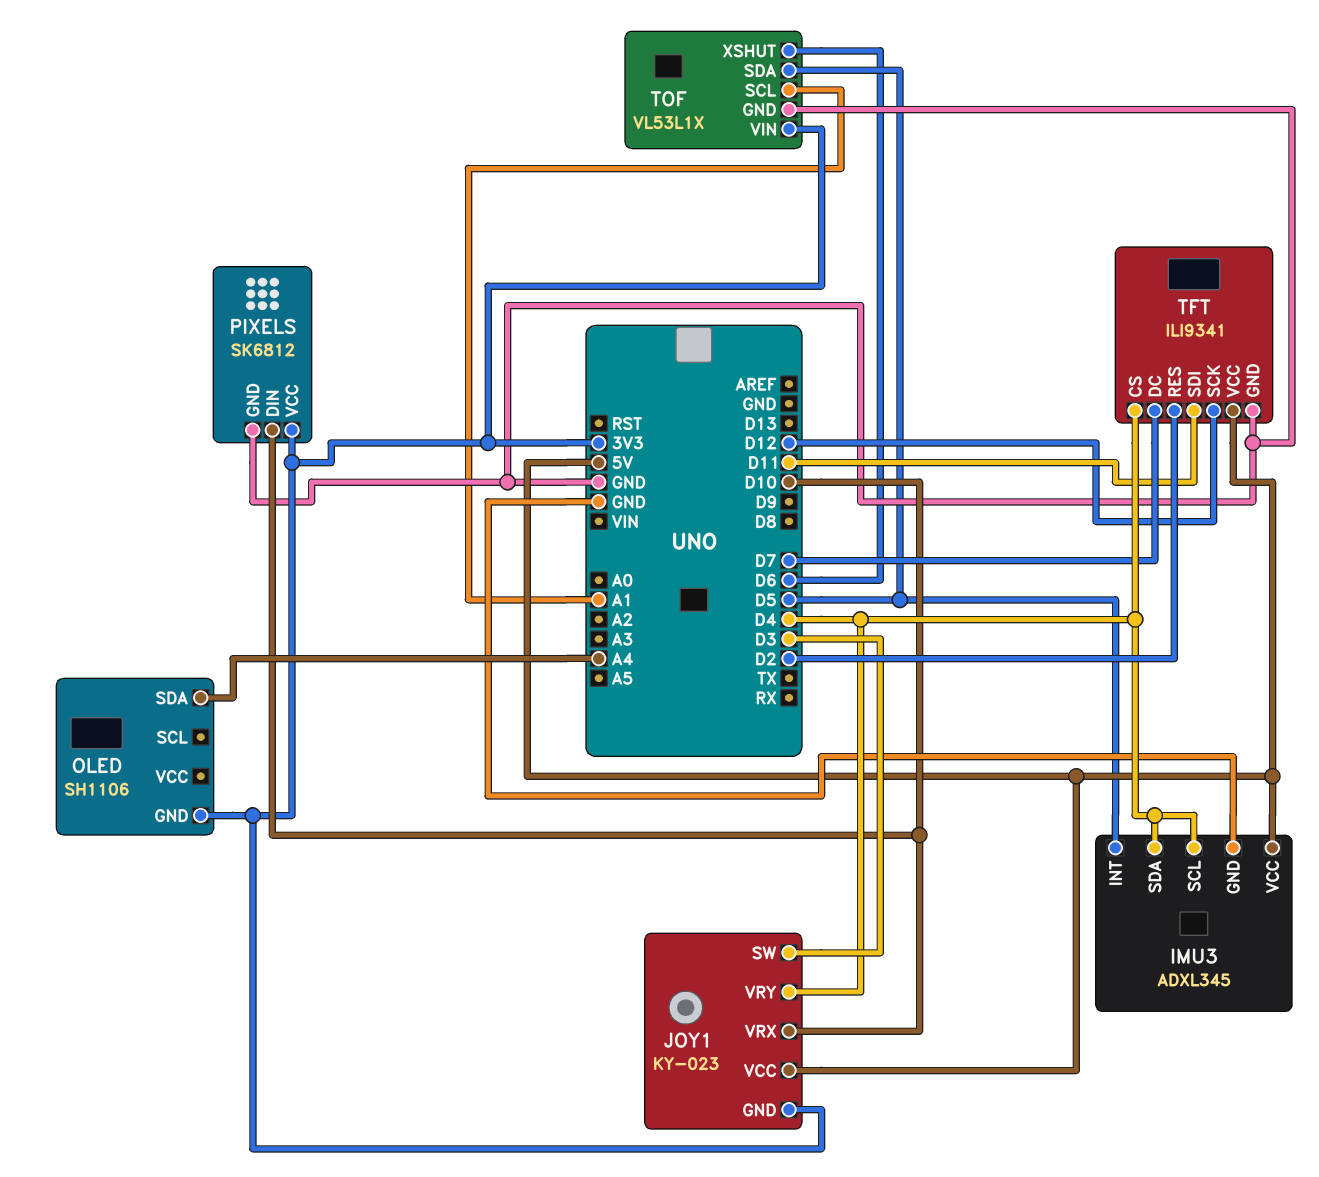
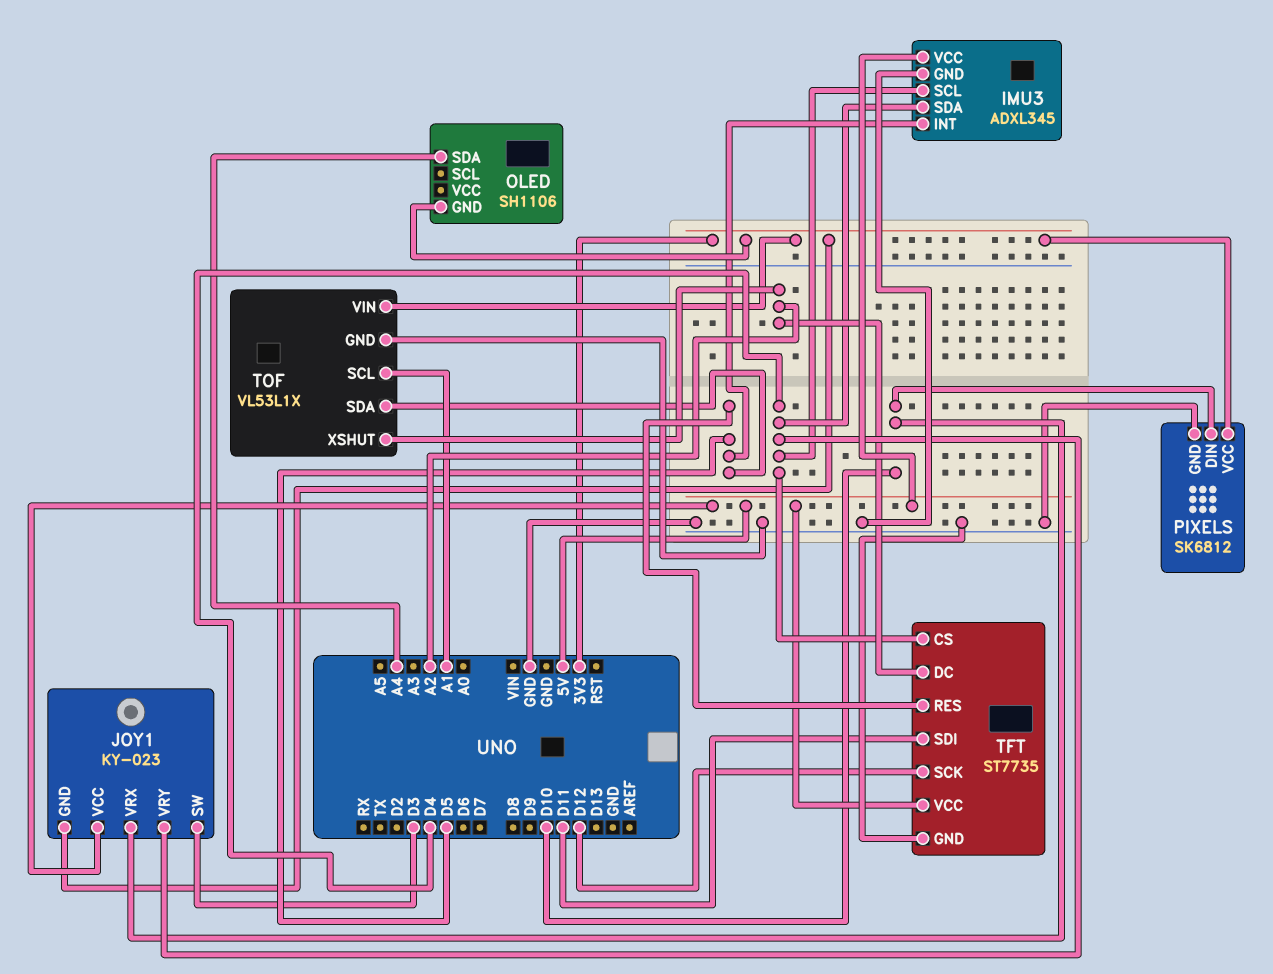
TFT: ILI9341 -> ST7735
TFT pin DC: D7 -> A2
TFT pin RES: D2 -> D5
TOF pin XSHUT: D6 -> A2

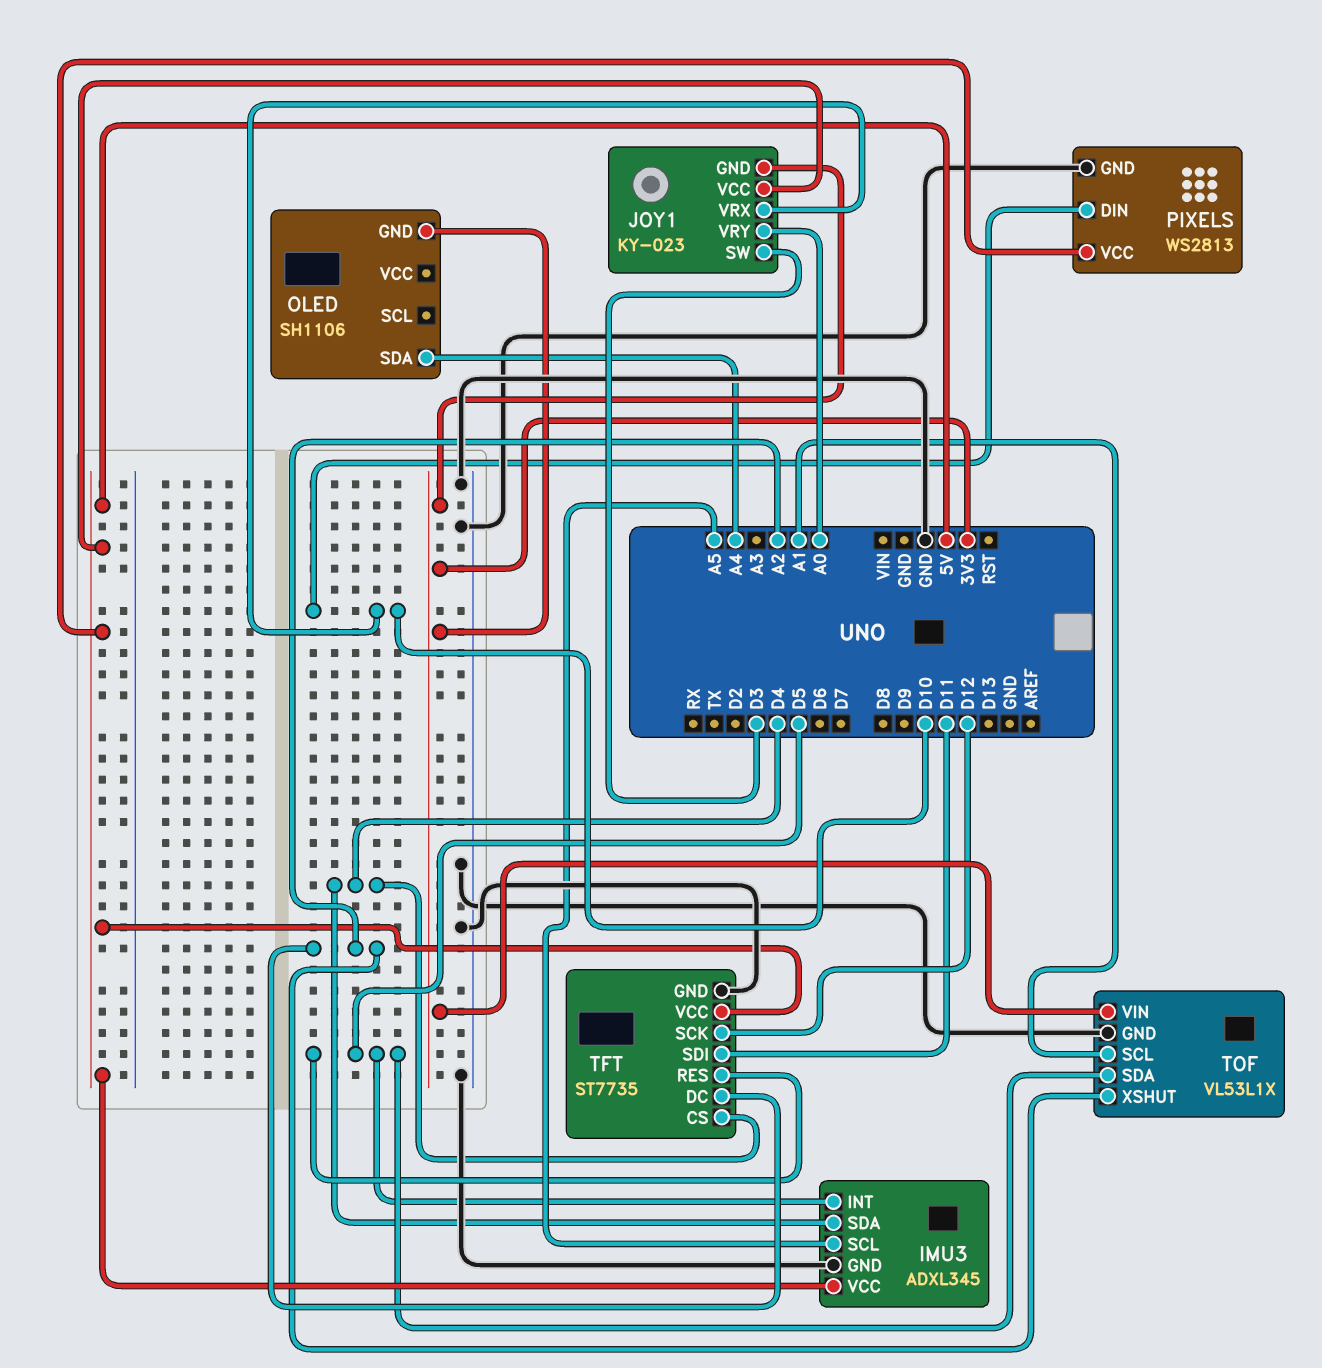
IMU3 pin SCL: D4 -> A5
JOY1 pin VRY: D4 -> A0
PIXELS: SK6812 -> WS2813
PIXELS pin VCC: 3V3 -> 5V

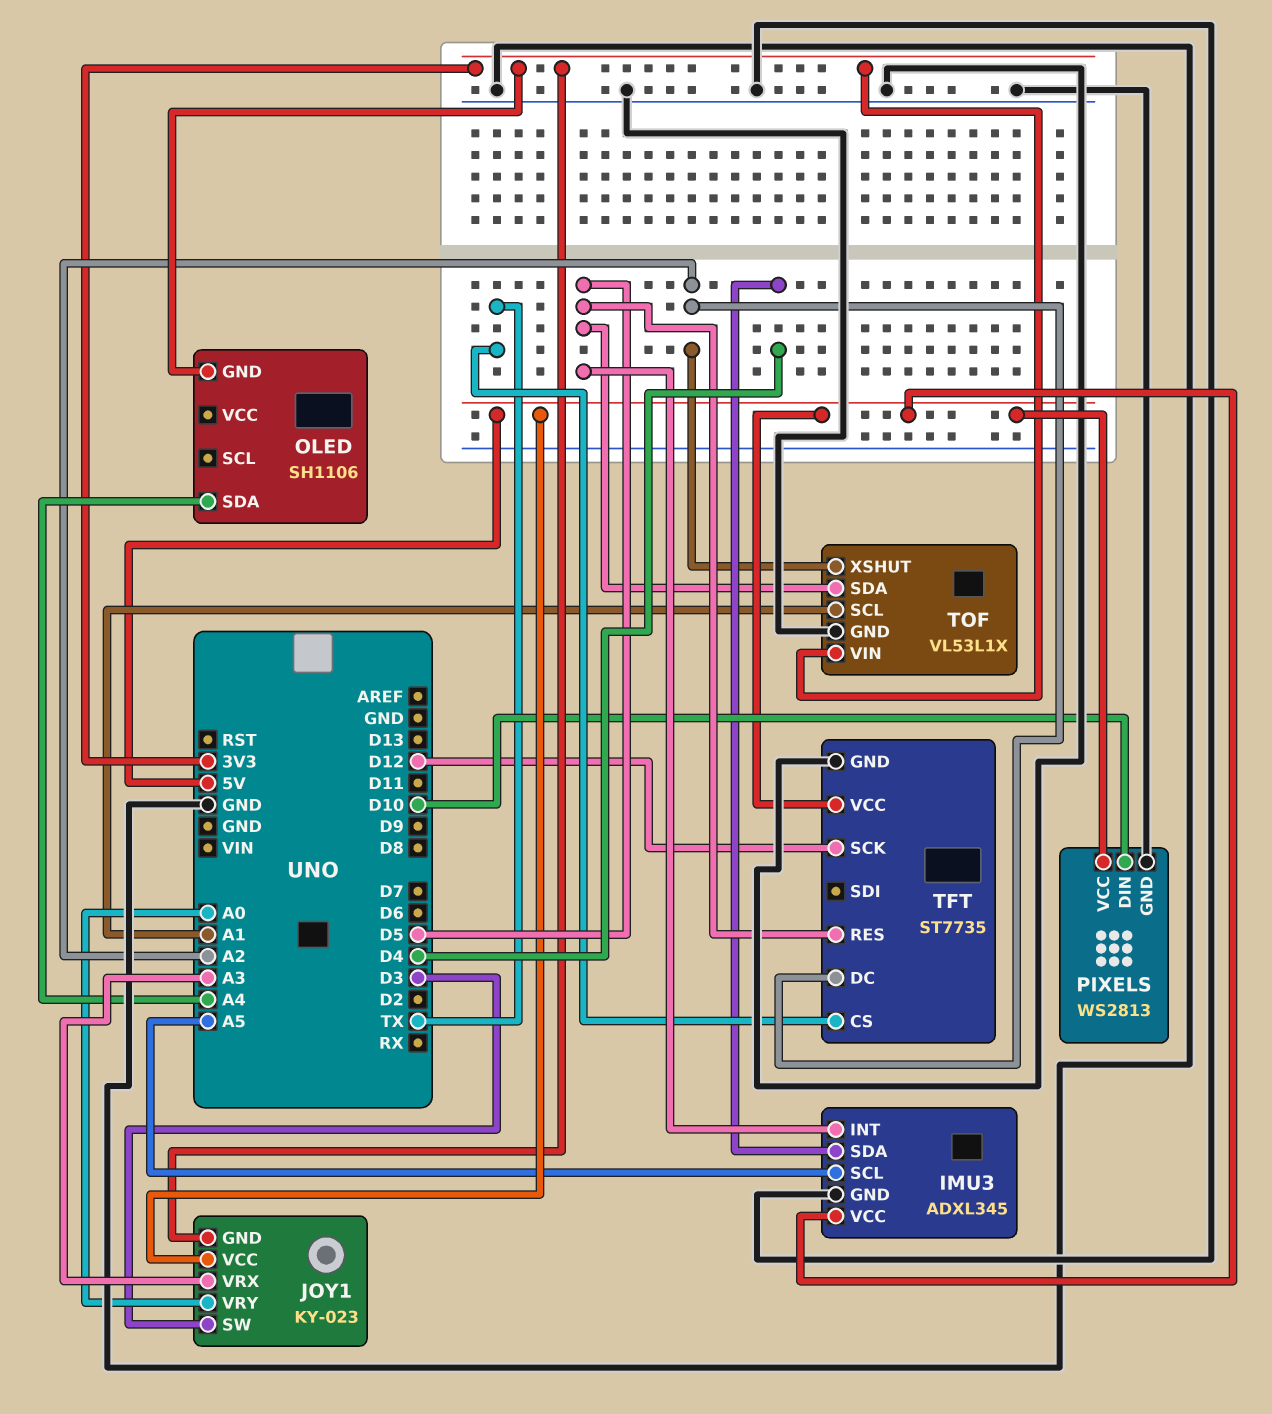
JOY1 pin VRX: D10 -> A3
TFT pin CS: D4 -> TX
TFT pin SDI: D11 -> none

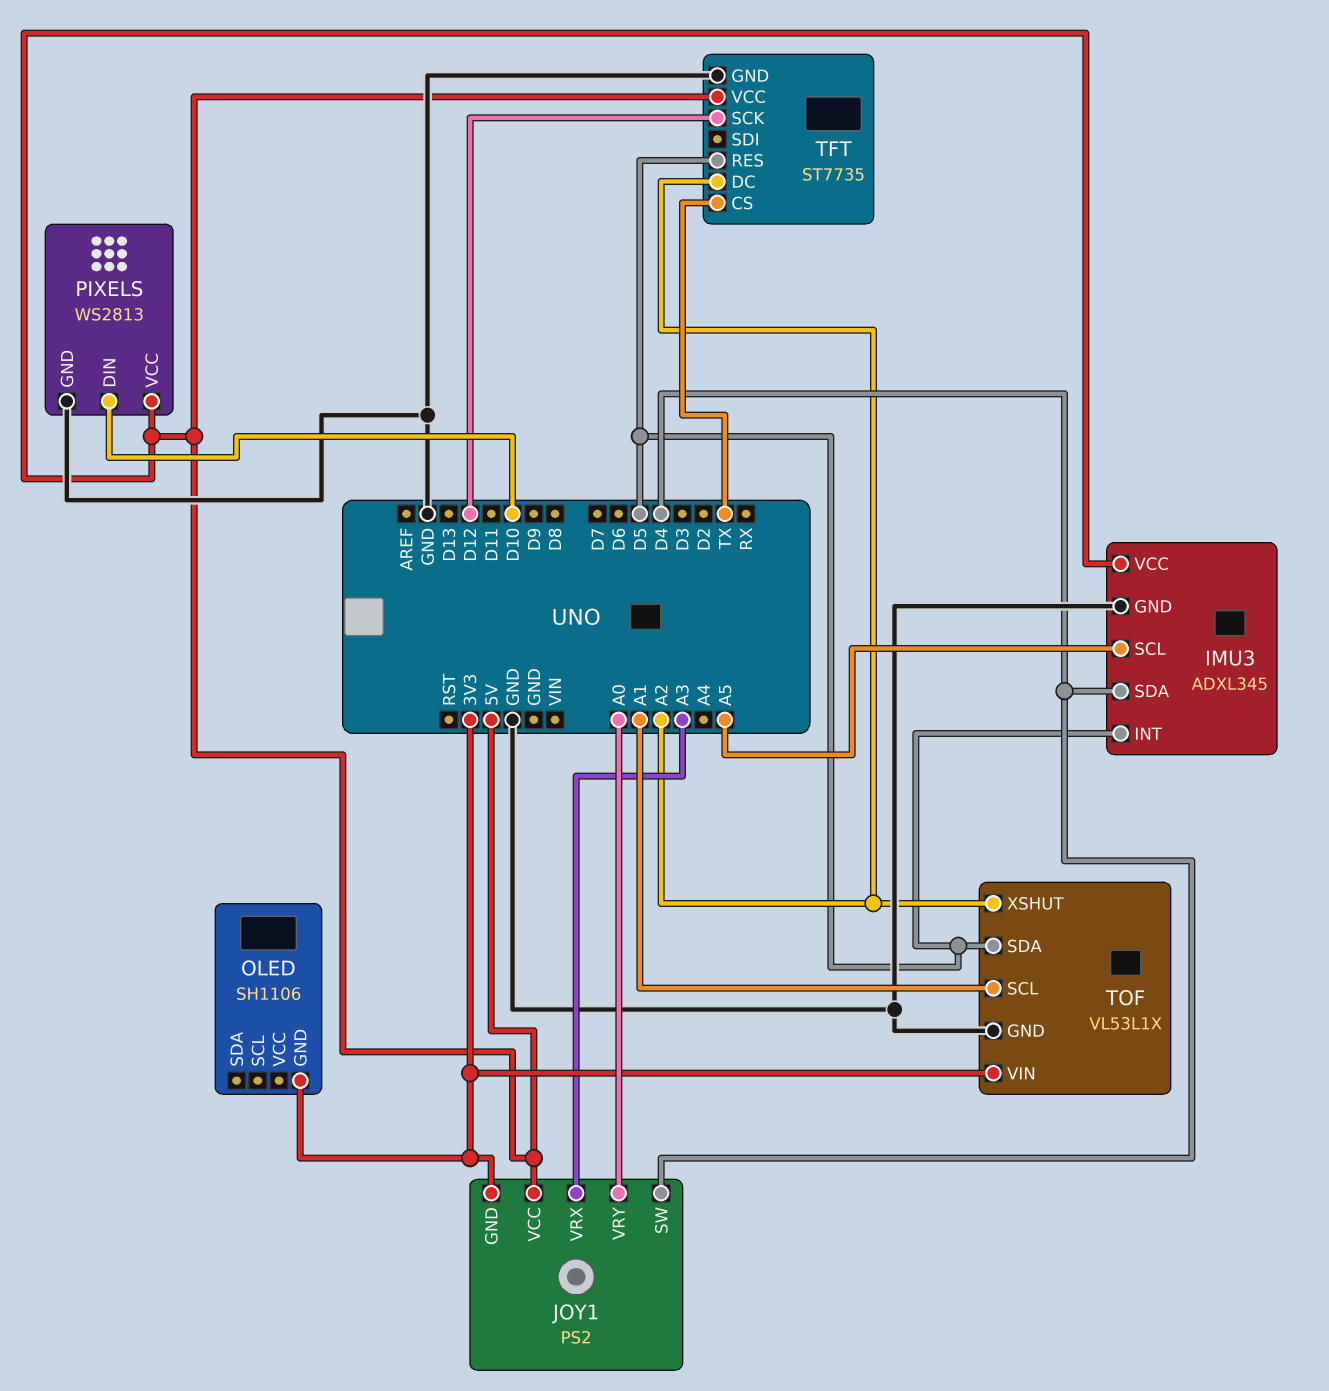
JOY1: KY-023 -> PS2
JOY1 pin SW: D3 -> D4
OLED pin SDA: A4 -> none

